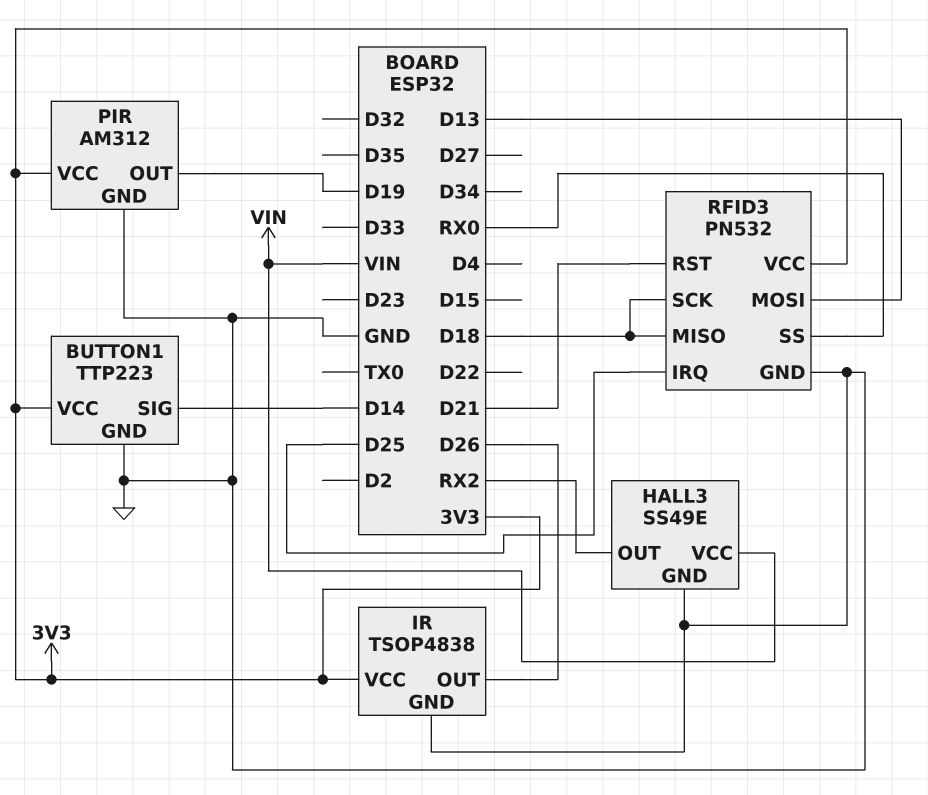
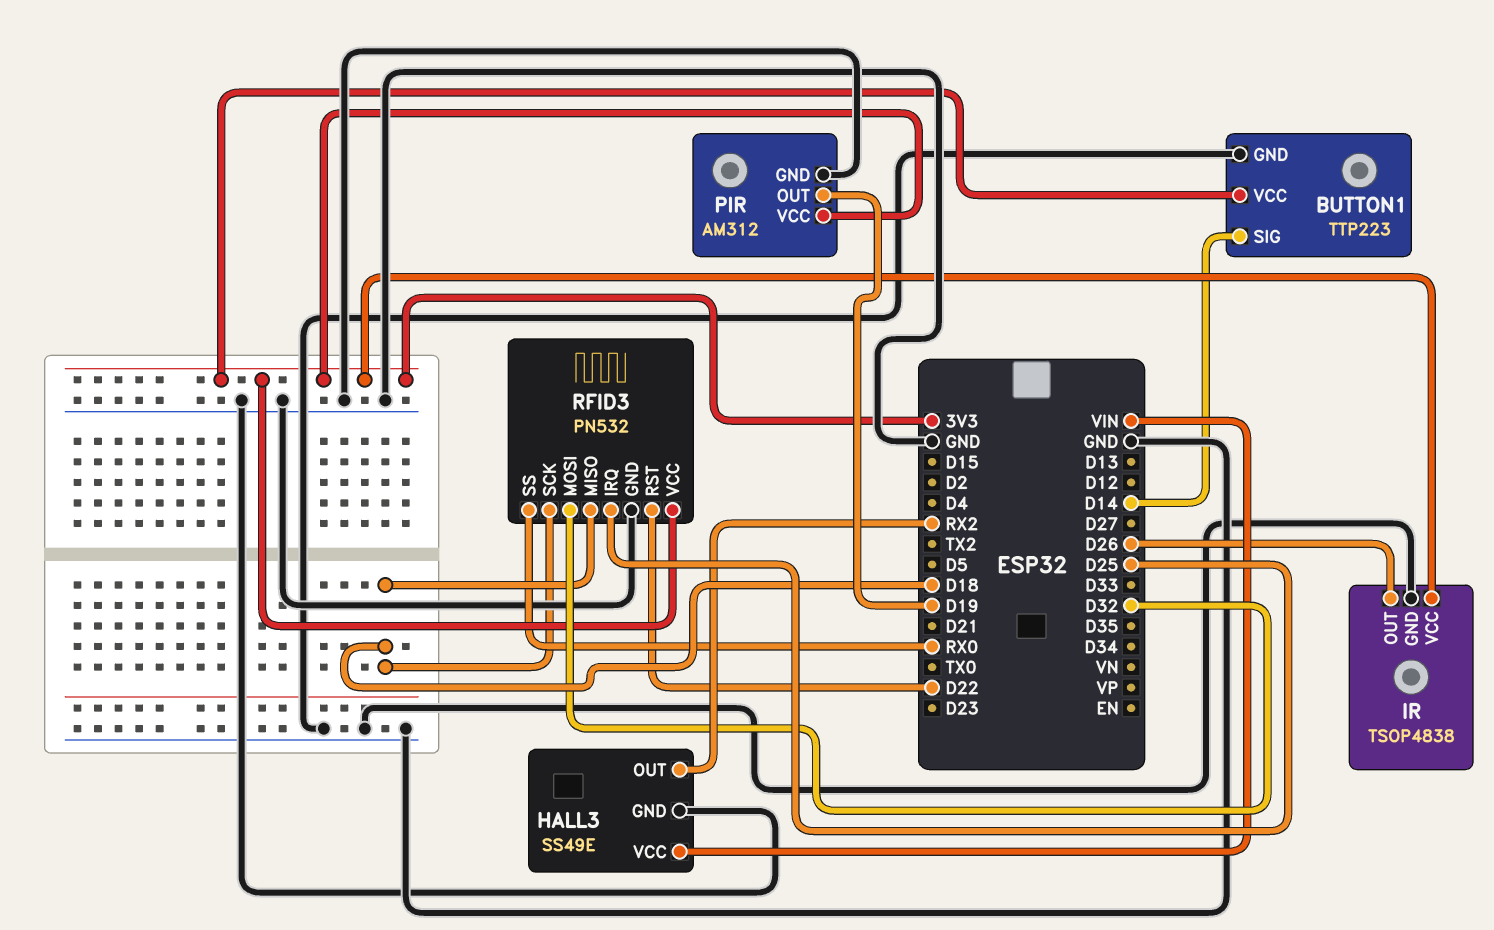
RFID3 pin MOSI: D13 -> D32
RFID3 pin RST: D21 -> D22

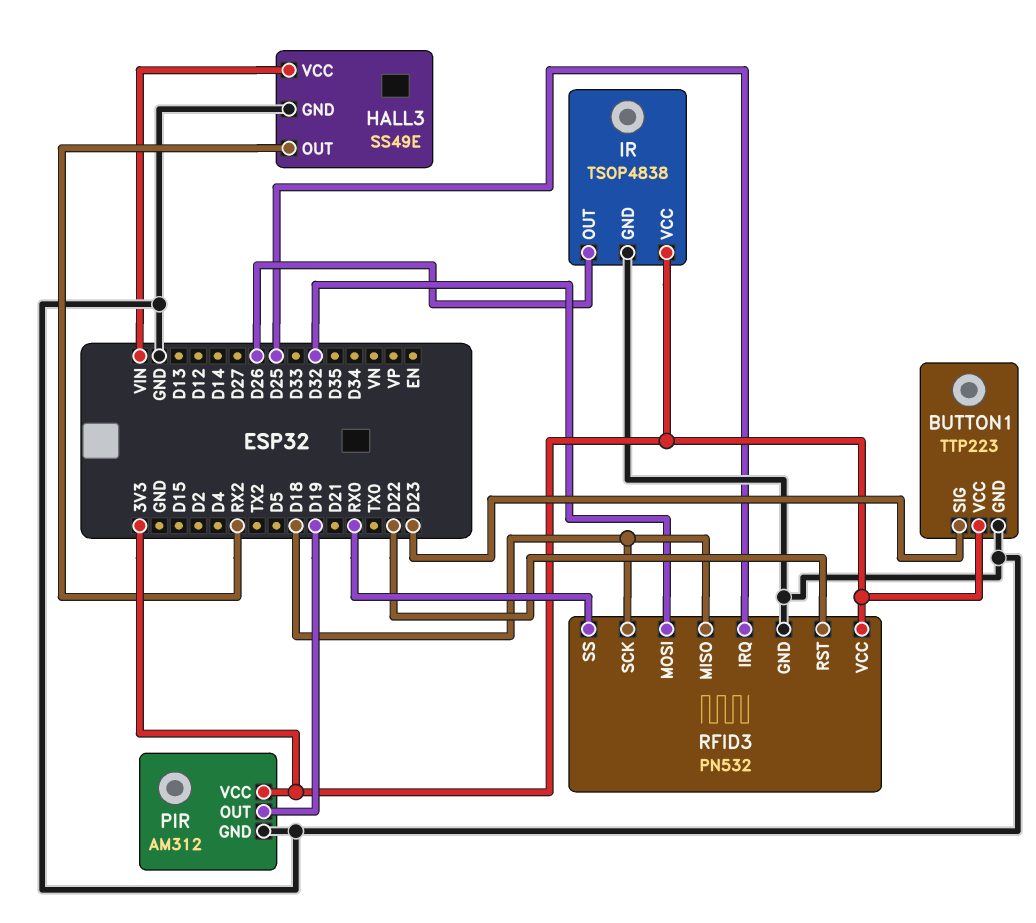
BUTTON1 pin SIG: D14 -> D23

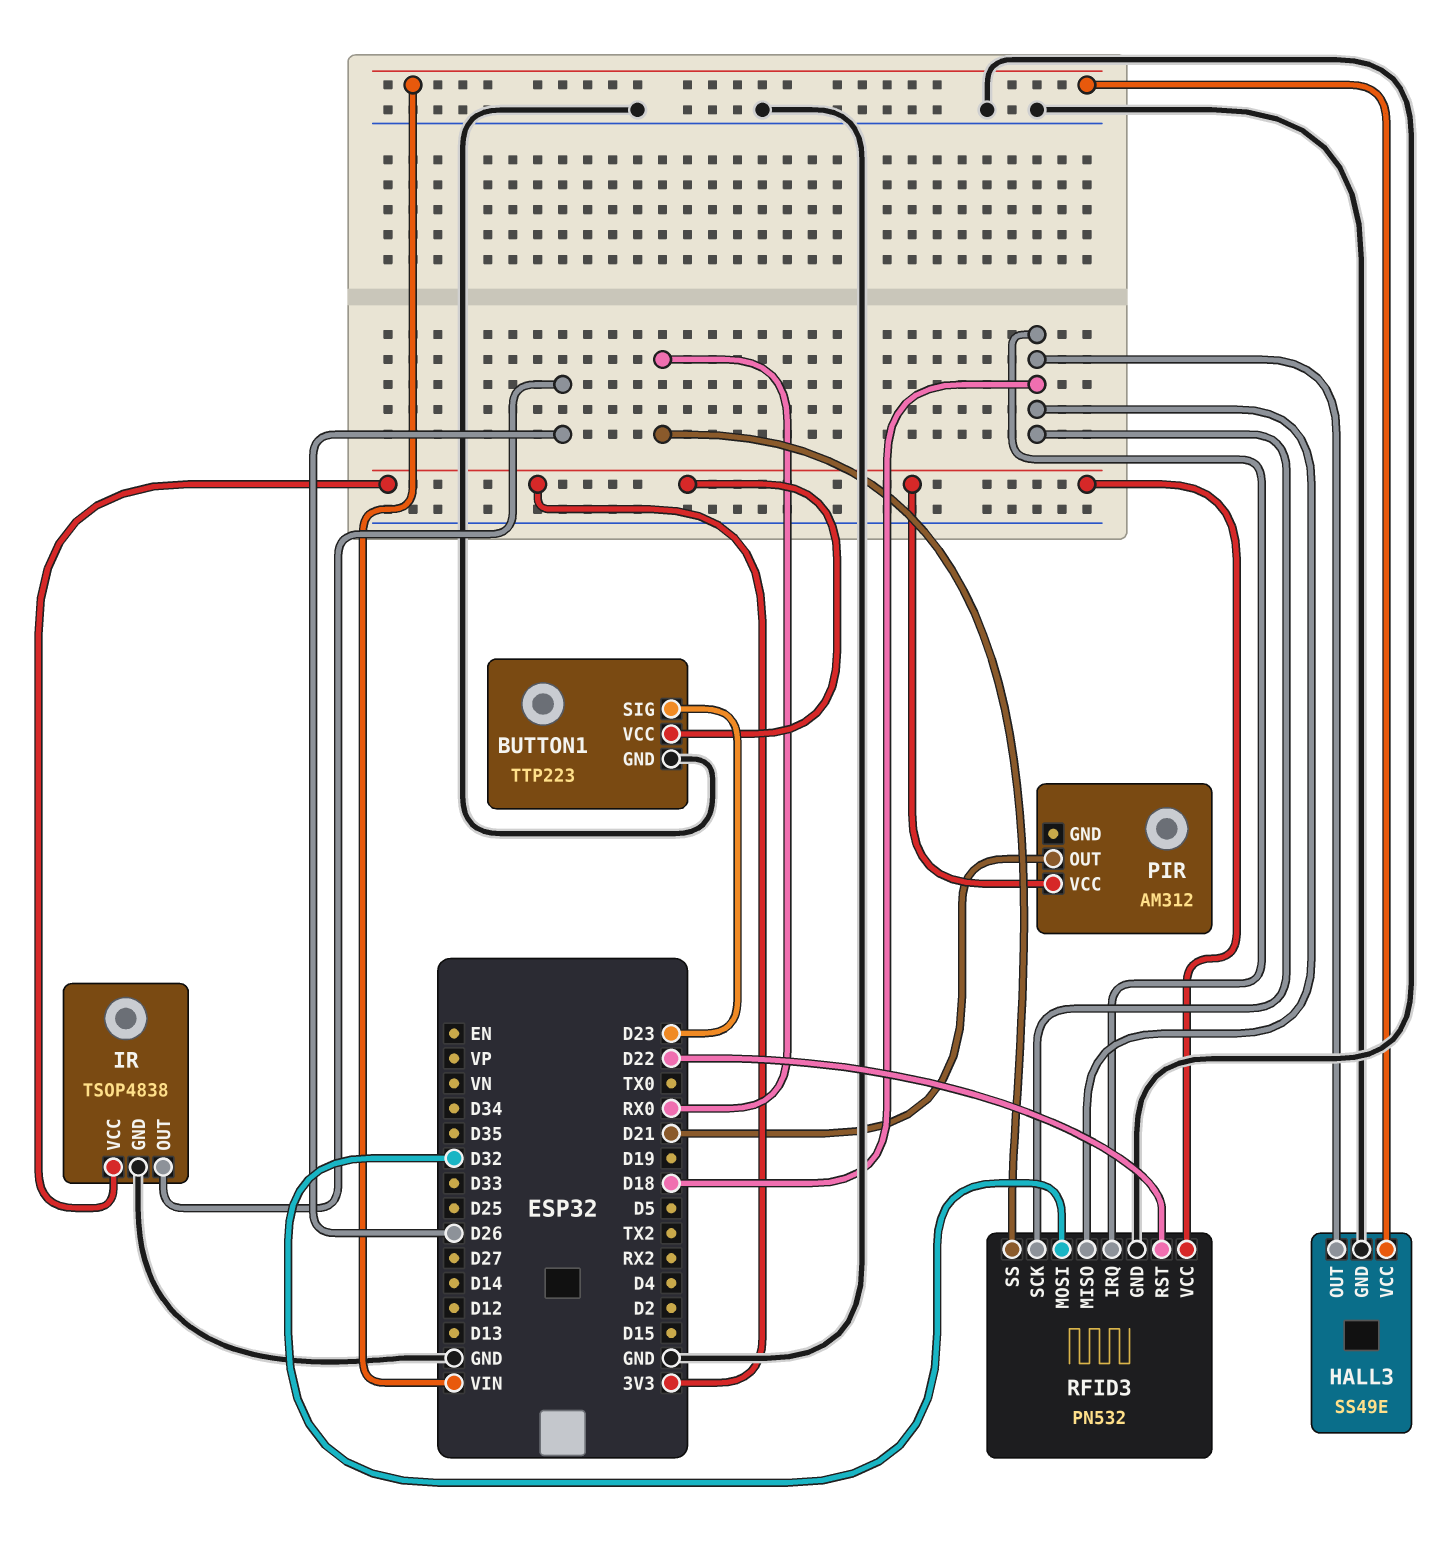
HALL3 pin OUT: RX2 -> D18
PIR pin GND: GND -> none
PIR pin OUT: D19 -> D21
RFID3 pin IRQ: D25 -> D18

